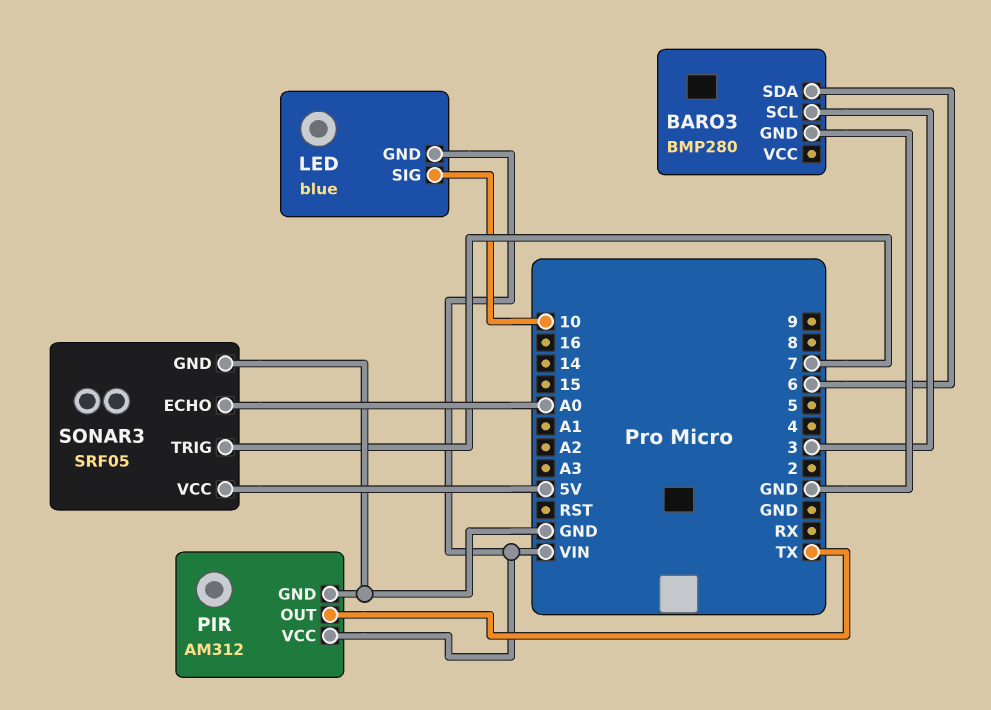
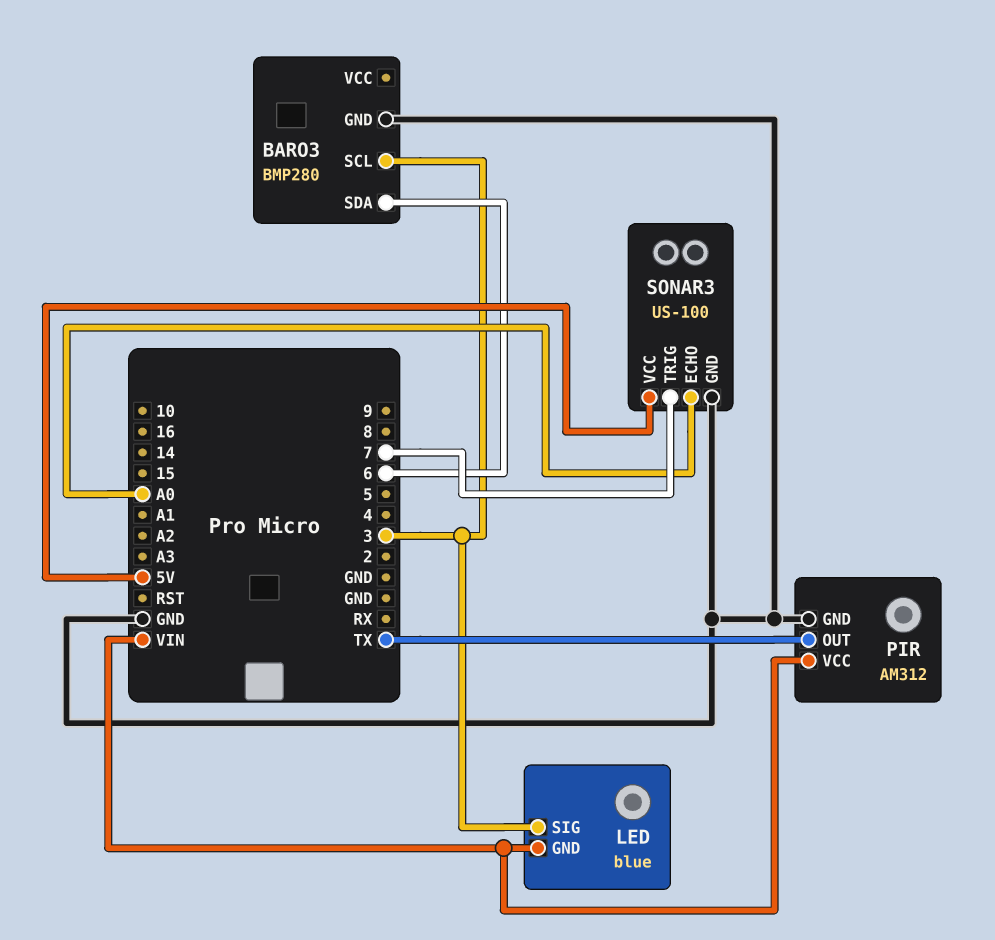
LED pin SIG: 10 -> 3
SONAR3: SRF05 -> US-100

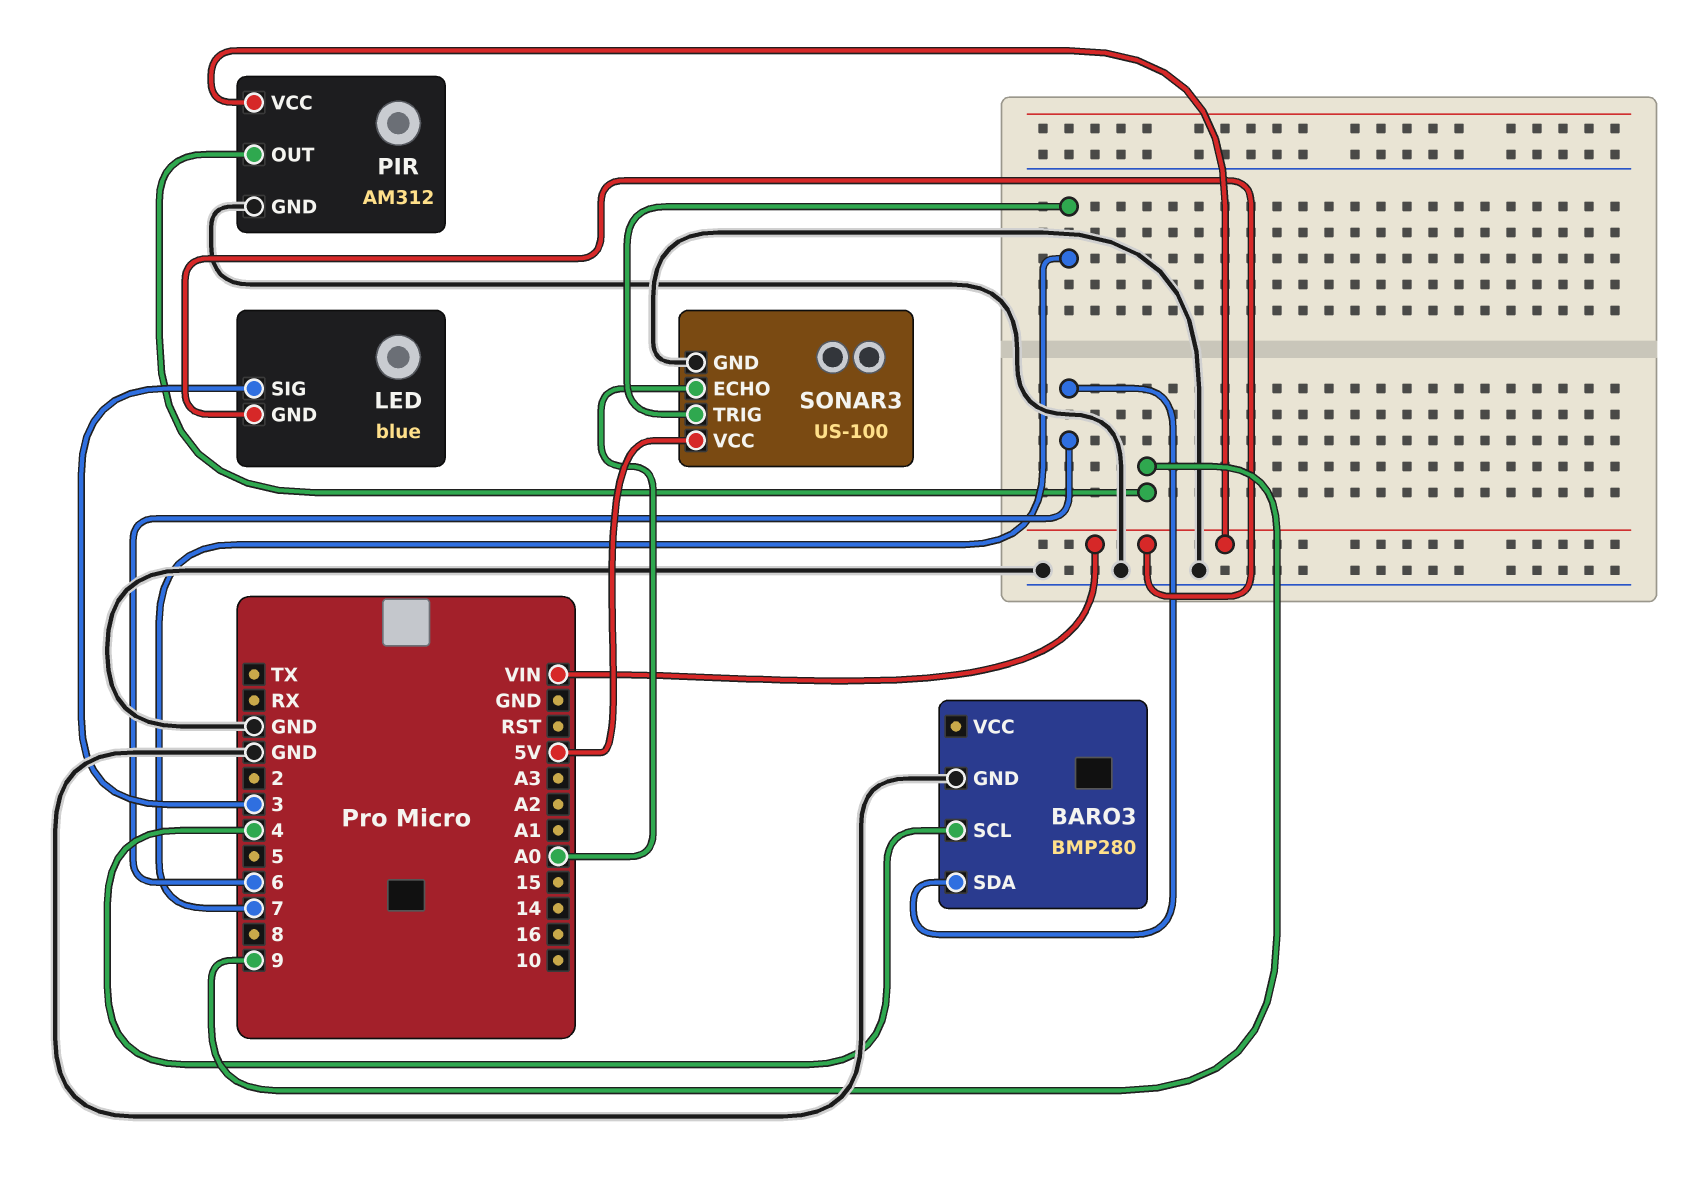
BARO3 pin SCL: 3 -> 4
PIR pin OUT: TX -> 9

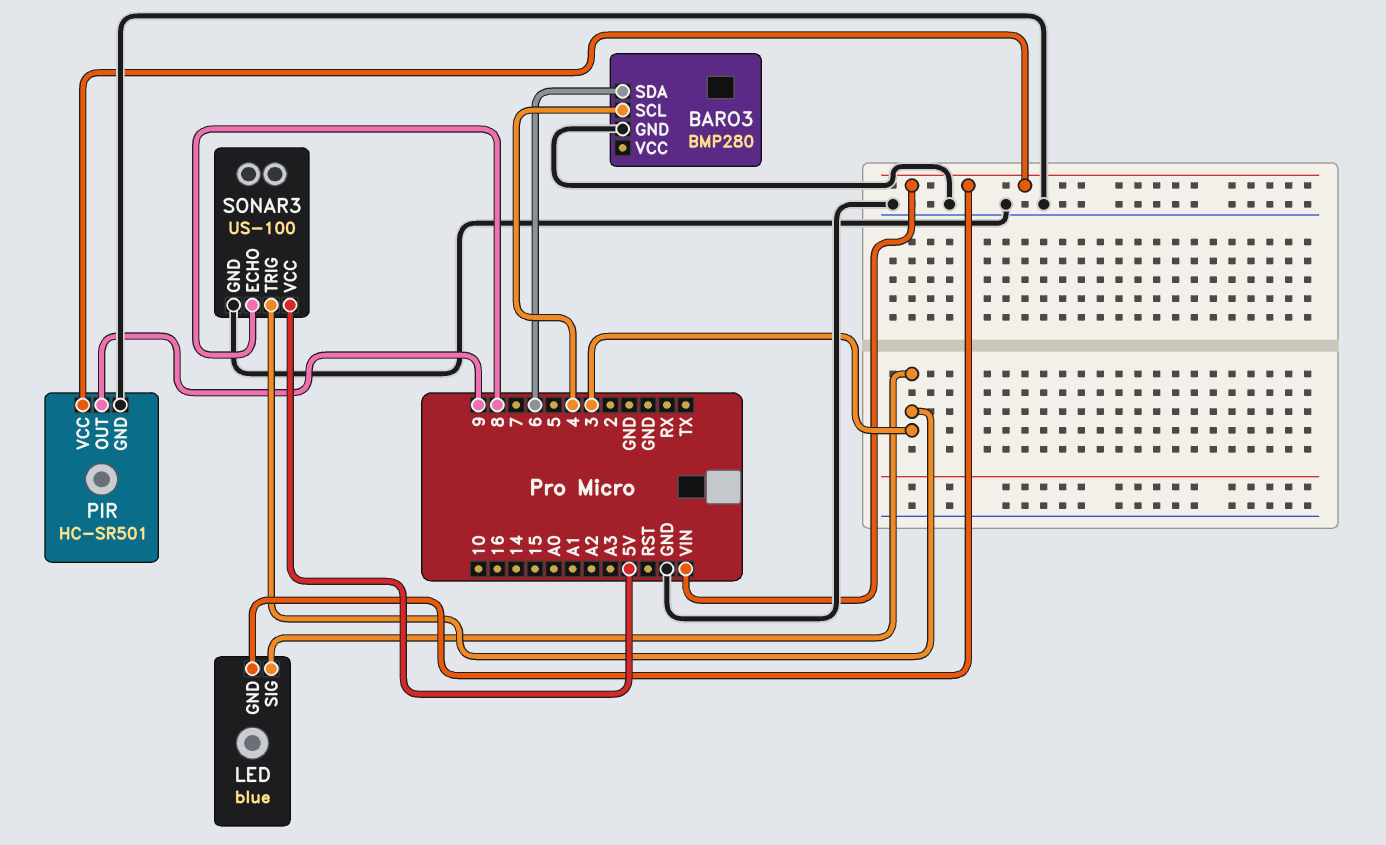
PIR: AM312 -> HC-SR501
SONAR3 pin ECHO: A0 -> 8
SONAR3 pin TRIG: 7 -> 3

